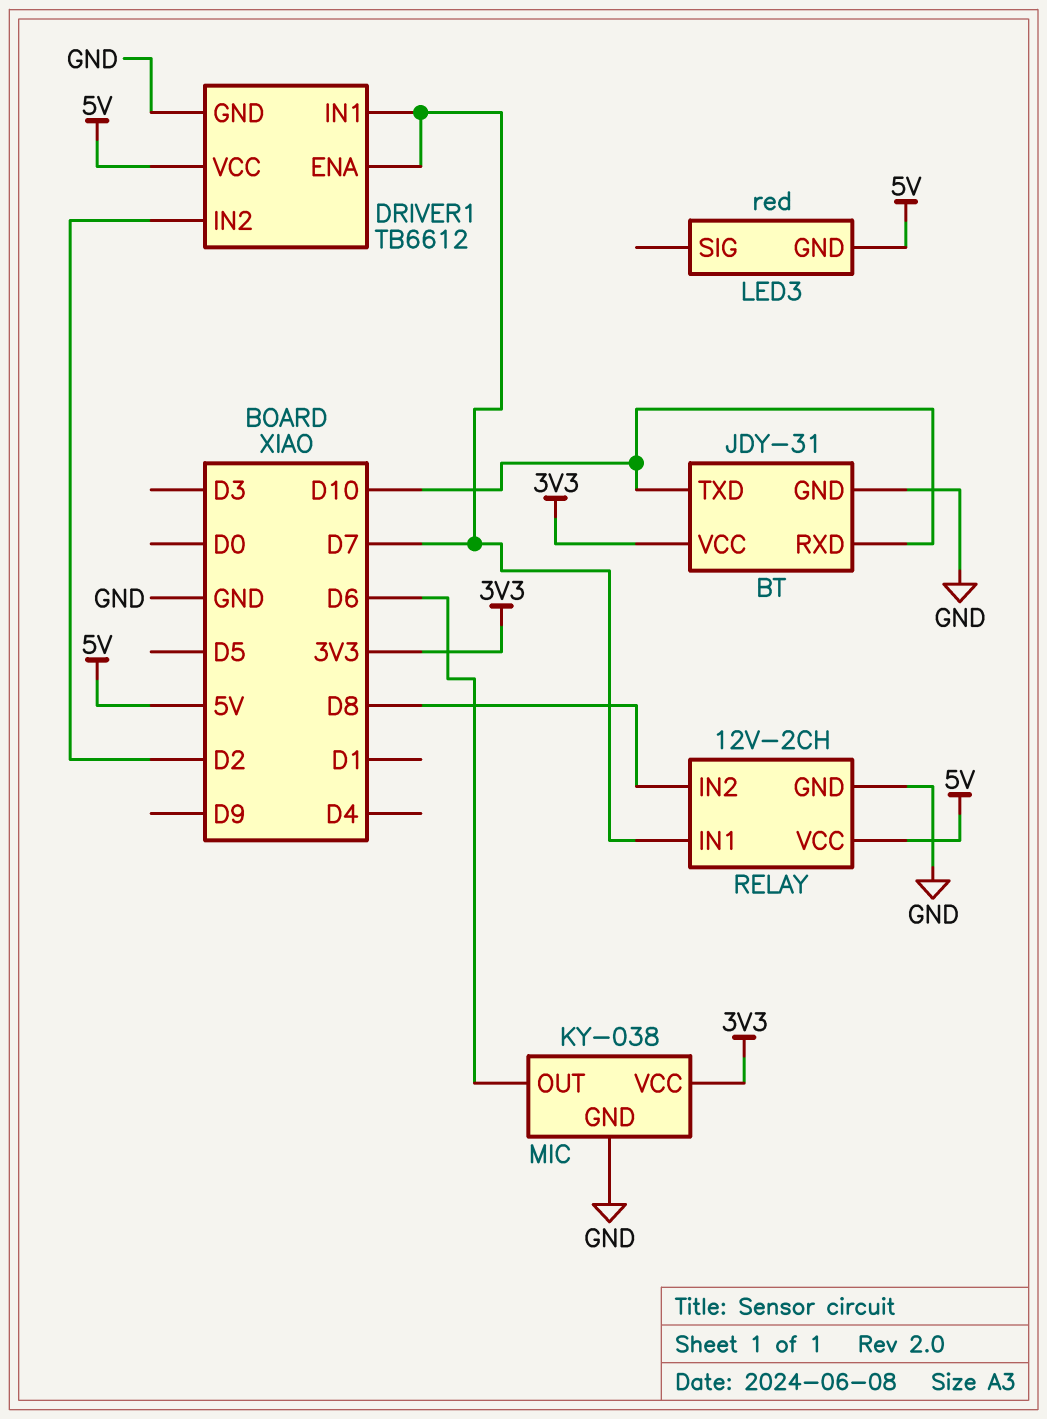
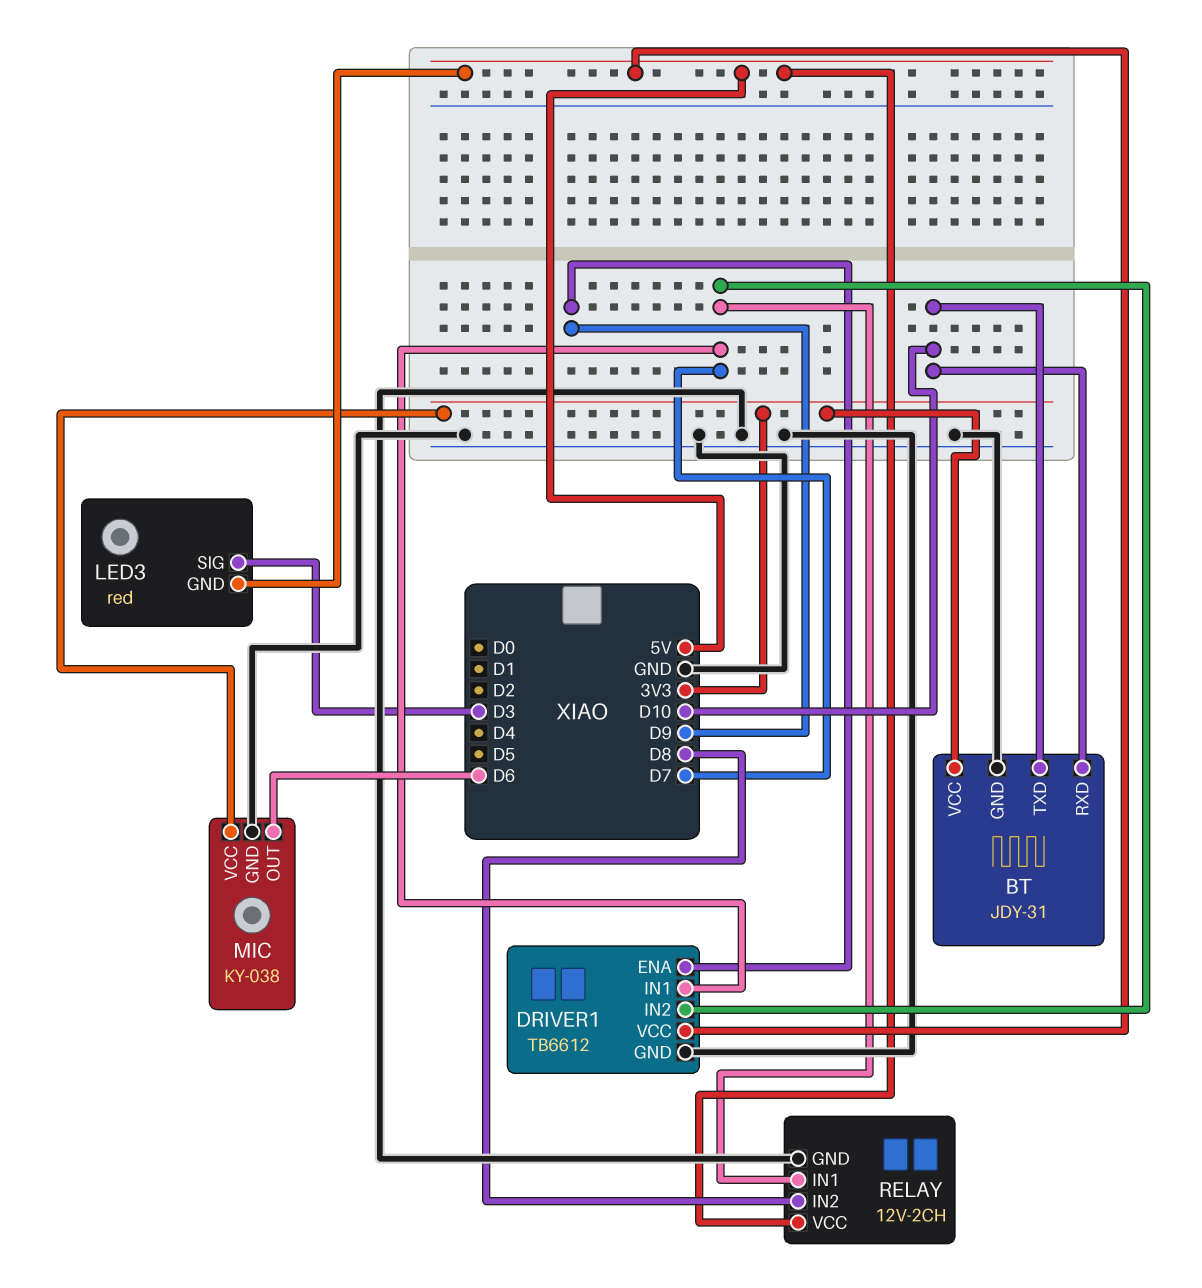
DRIVER1 pin ENA: D7 -> D9
DRIVER1 pin IN2: D2 -> D7
LED3 pin SIG: none -> D3

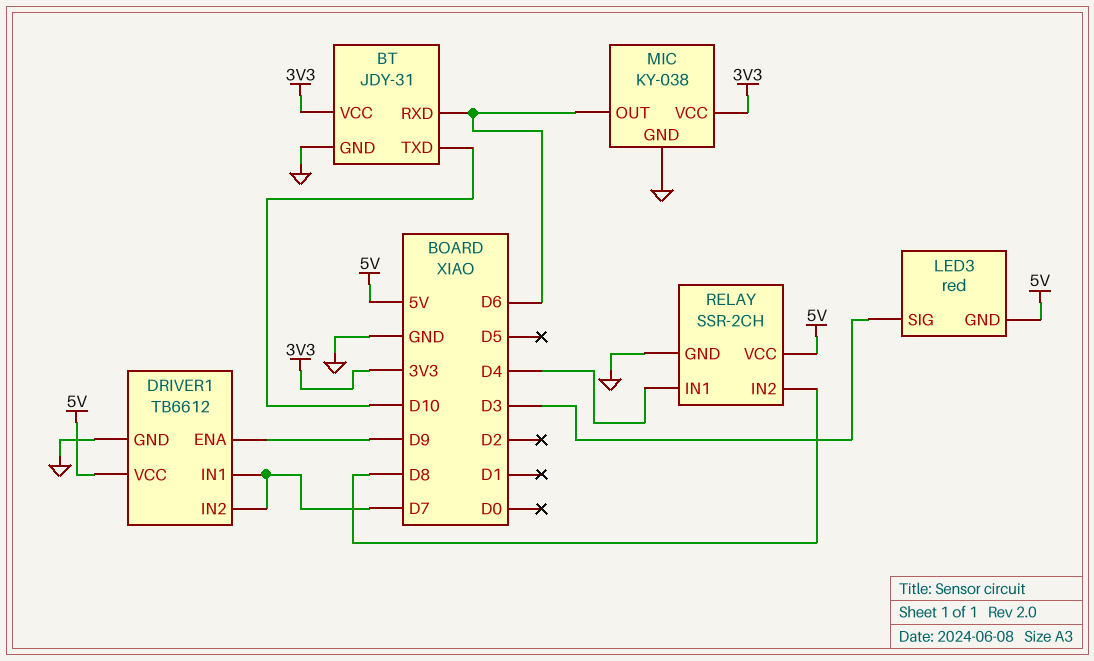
BT pin RXD: D10 -> D6
RELAY: 12V-2CH -> SSR-2CH
RELAY pin IN1: D7 -> D4

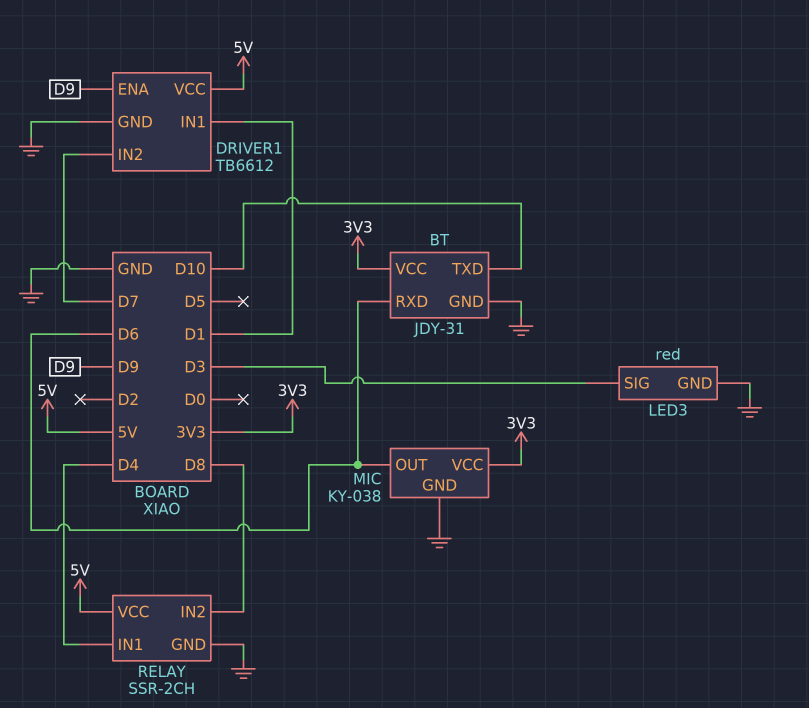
DRIVER1 pin IN1: D7 -> D1
LED3 pin GND: 5V -> GND

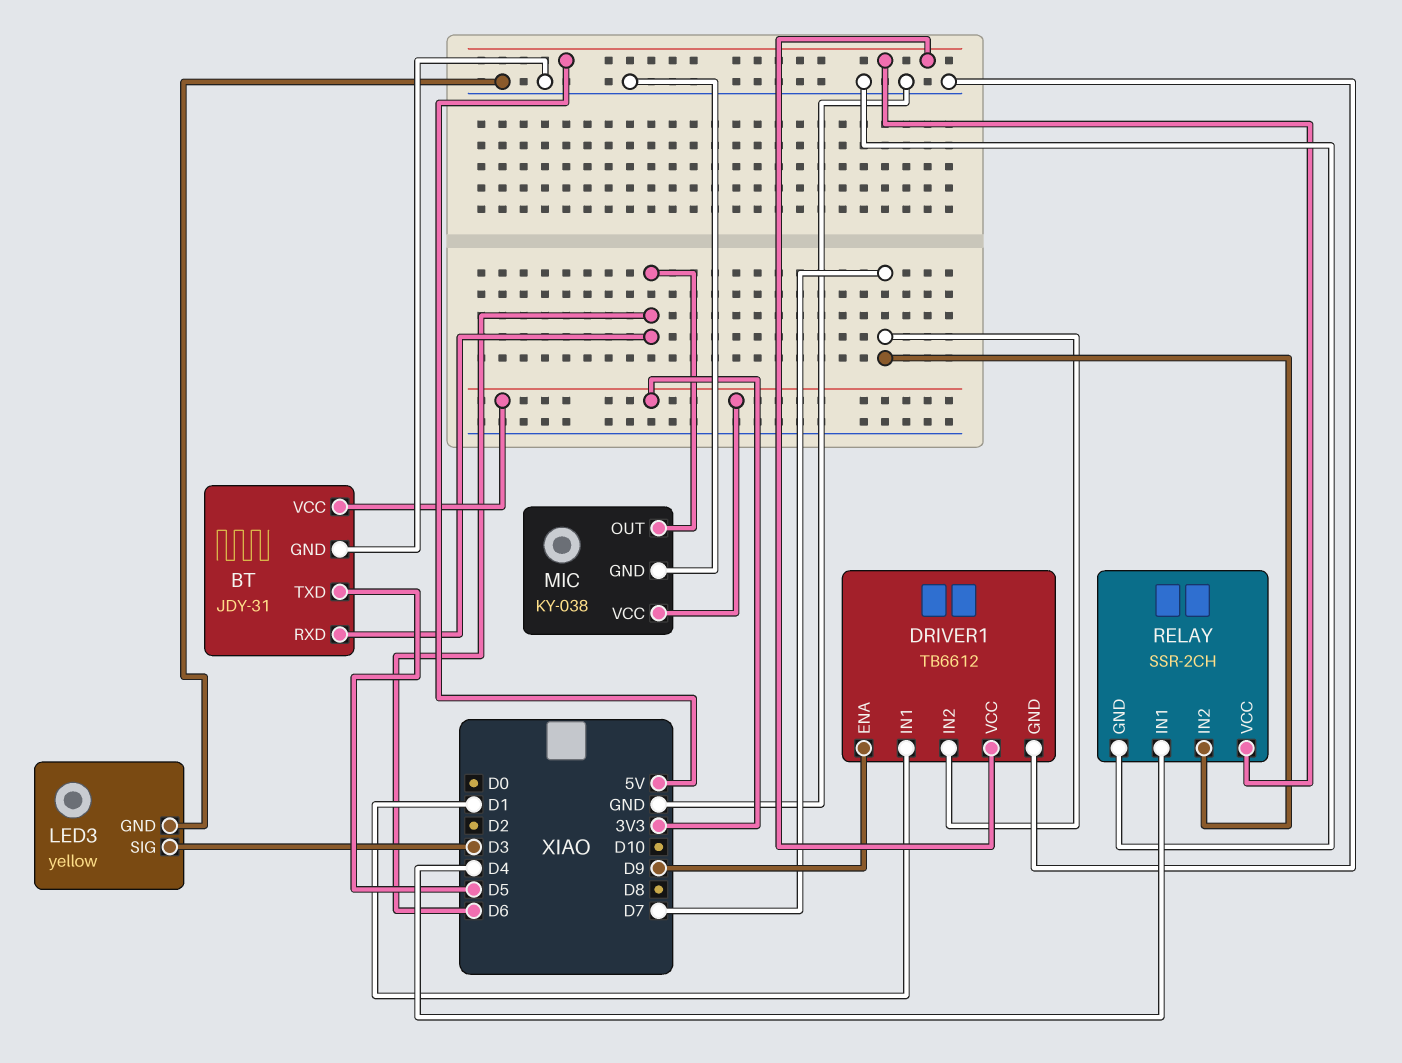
BT pin TXD: D10 -> D5
LED3: red -> yellow
RELAY pin IN2: D8 -> D7

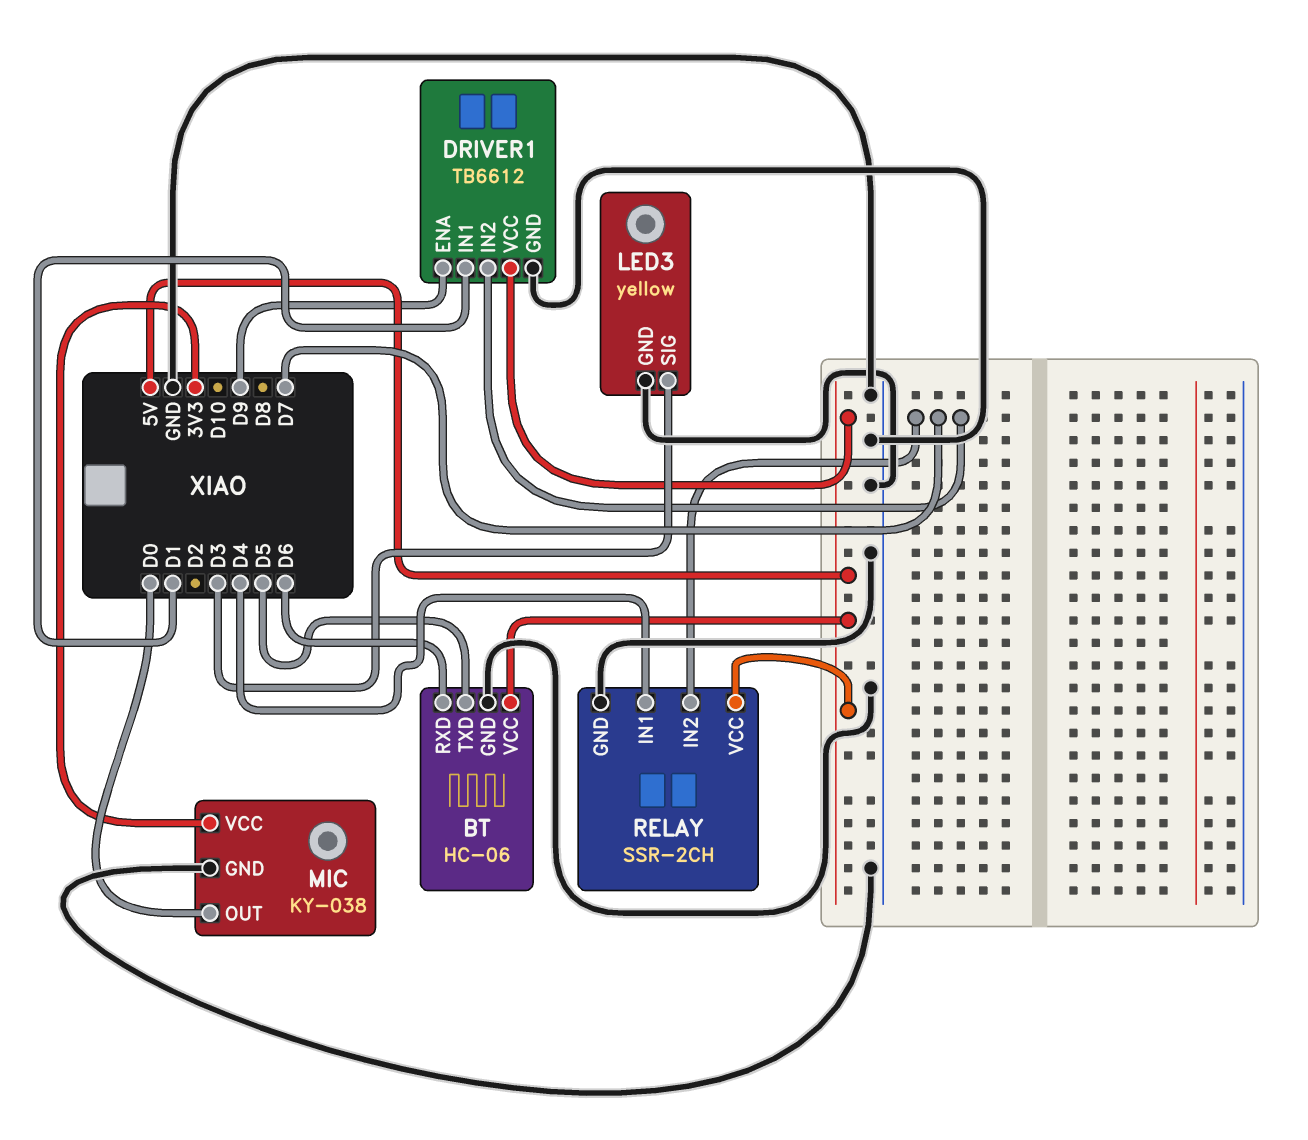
BT: JDY-31 -> HC-06
BT pin VCC: 3V3 -> 5V
MIC pin OUT: D6 -> D0

